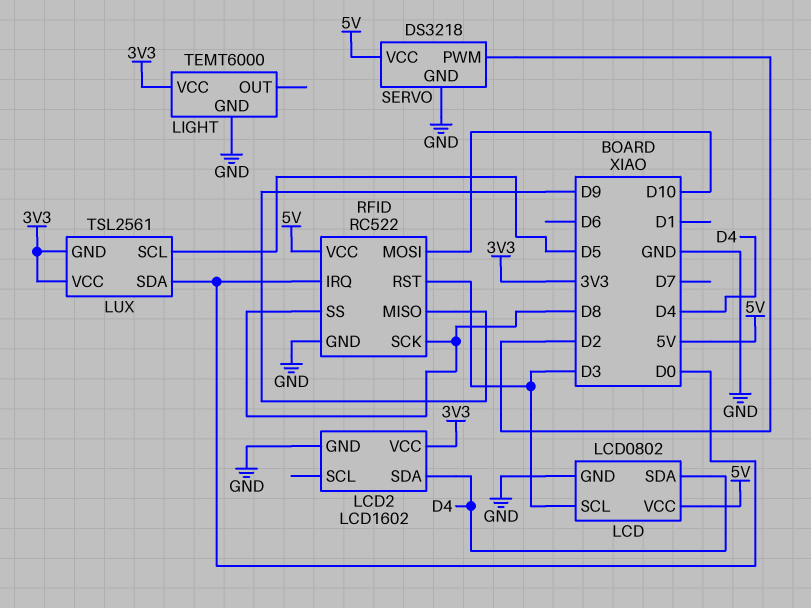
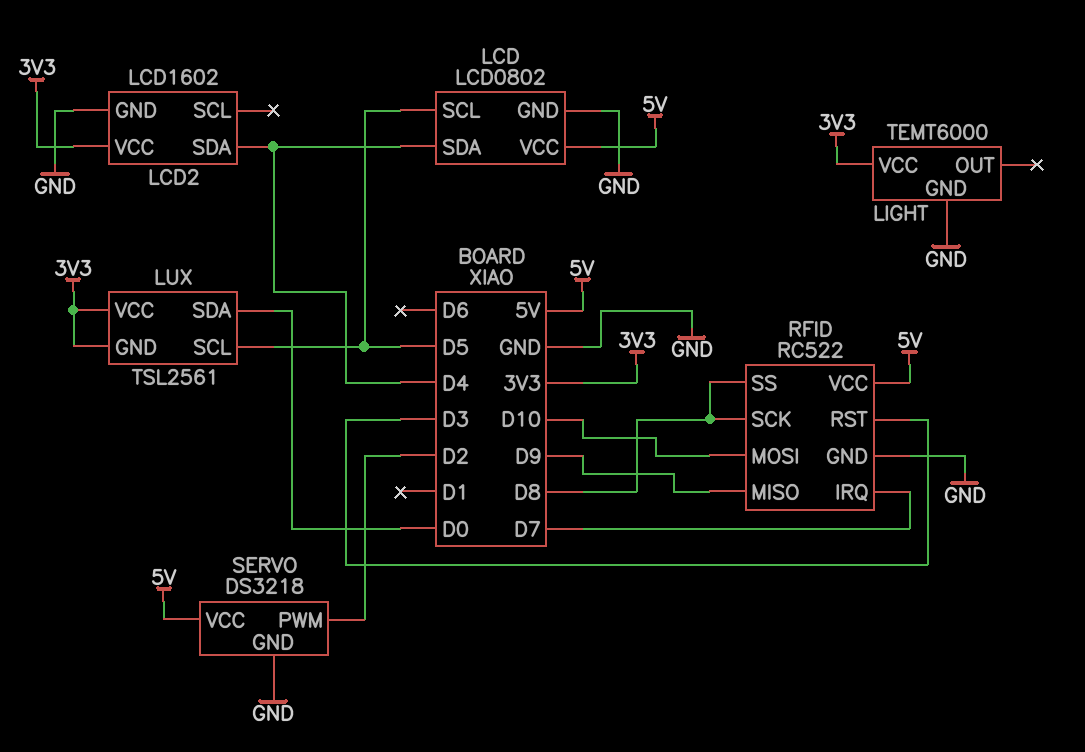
LCD pin SCL: D3 -> D5
RFID pin IRQ: D0 -> D7

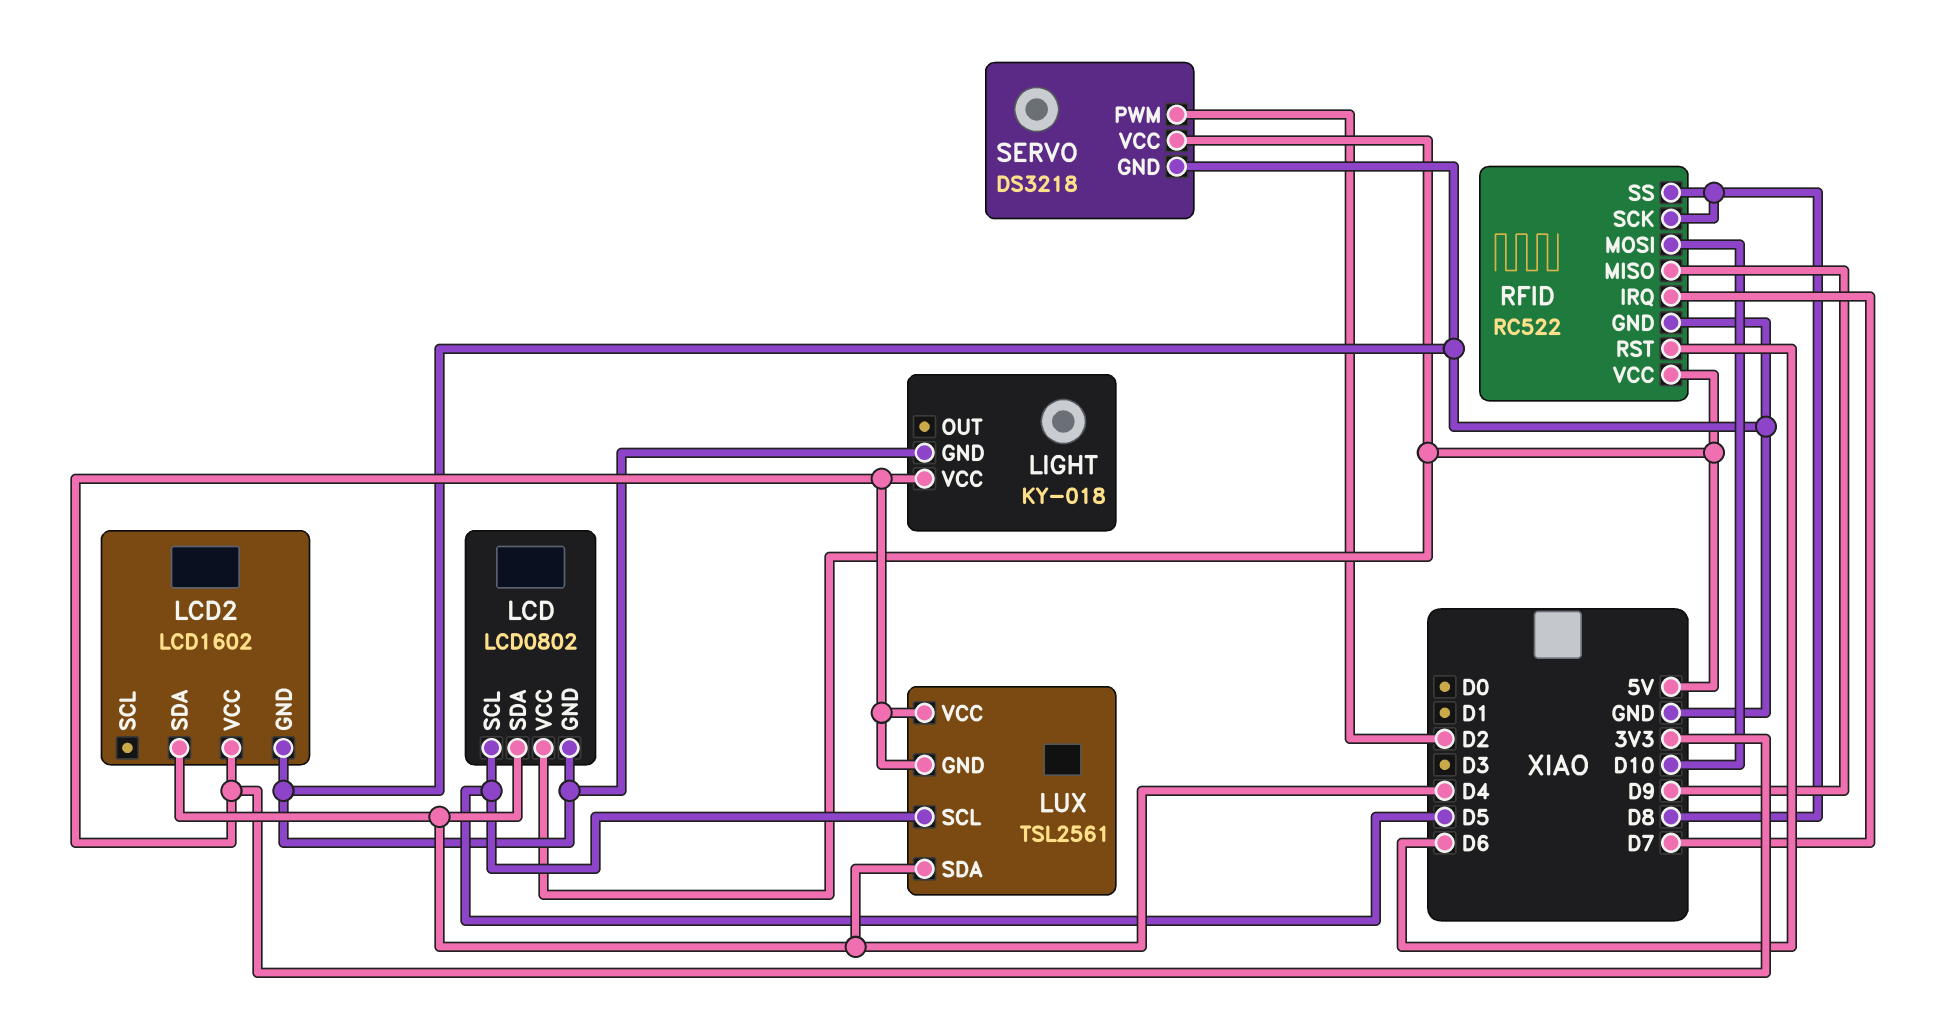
LIGHT: TEMT6000 -> KY-018
LUX pin SDA: D0 -> D4
RFID pin RST: D3 -> D6

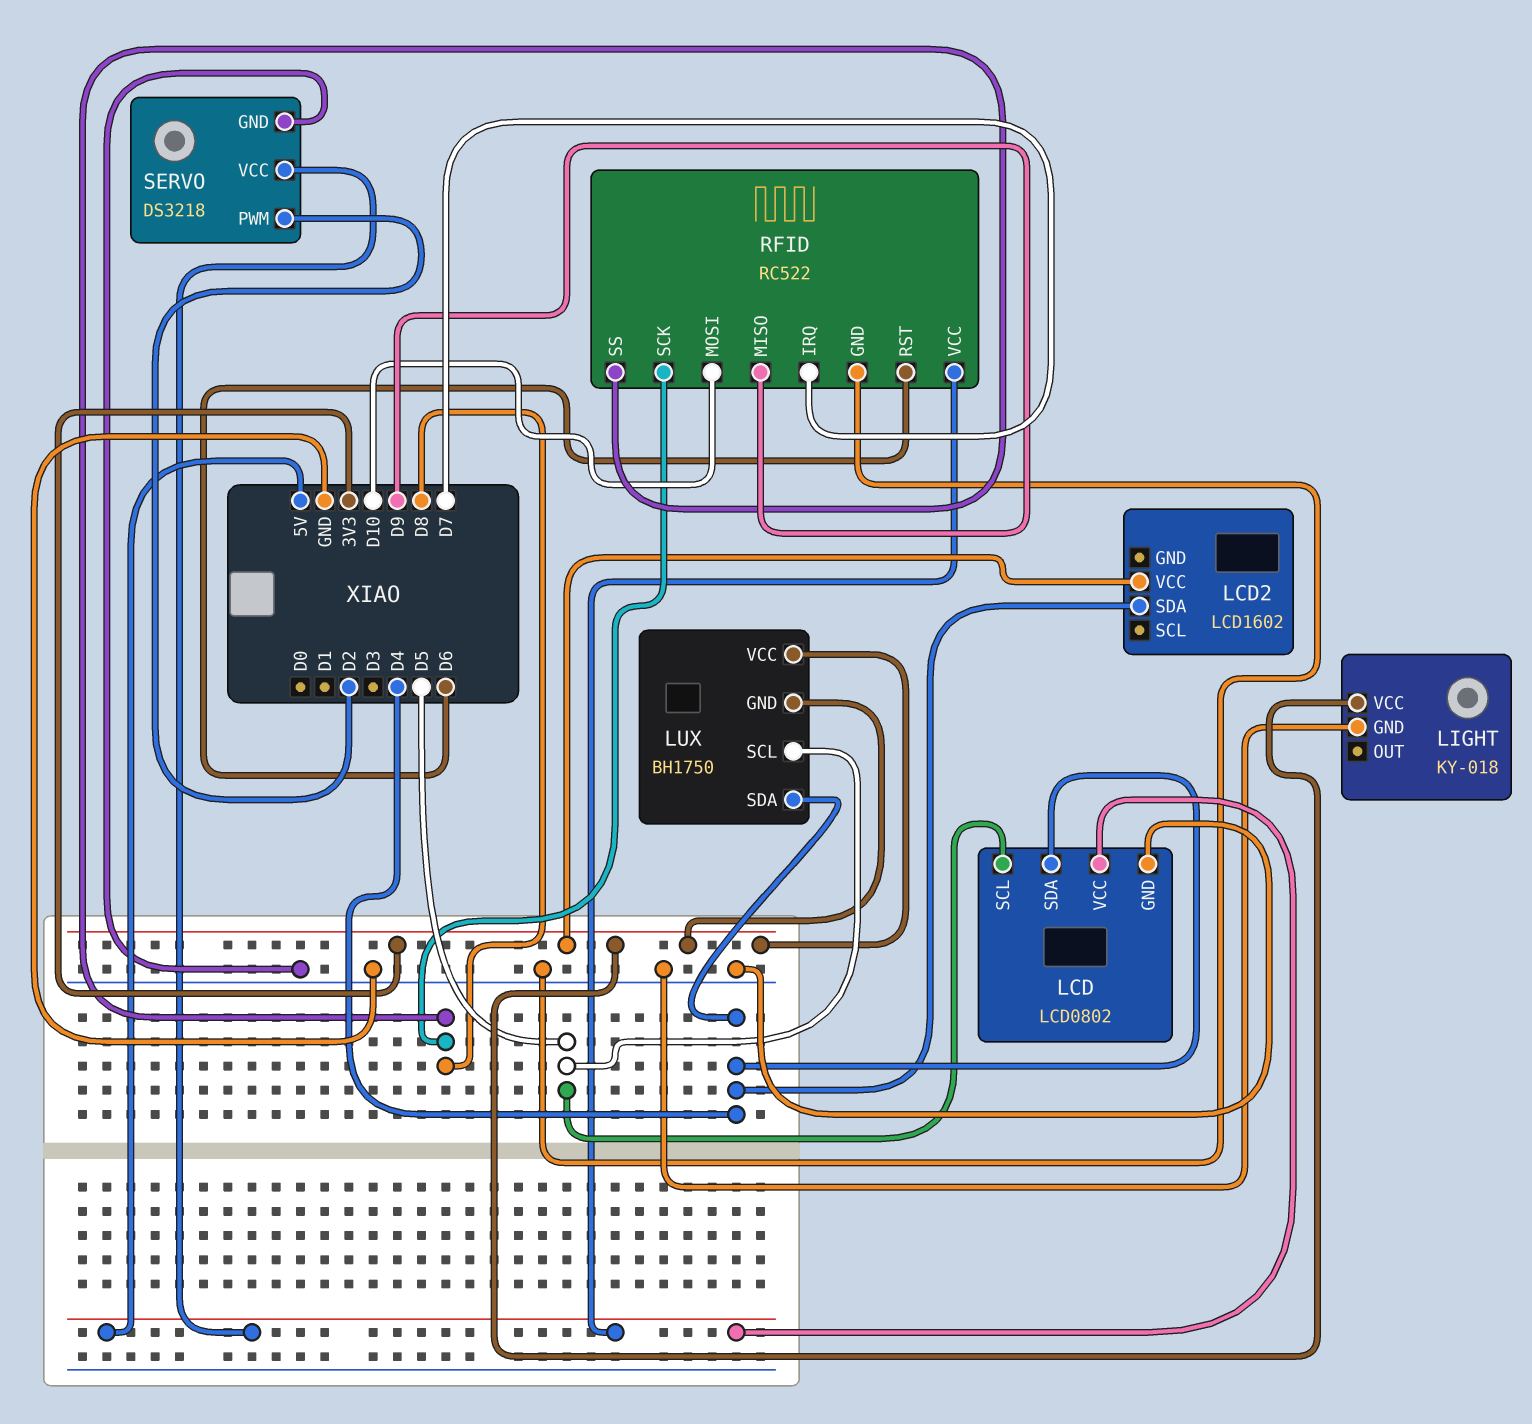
LCD2 pin GND: GND -> none
LUX: TSL2561 -> BH1750

